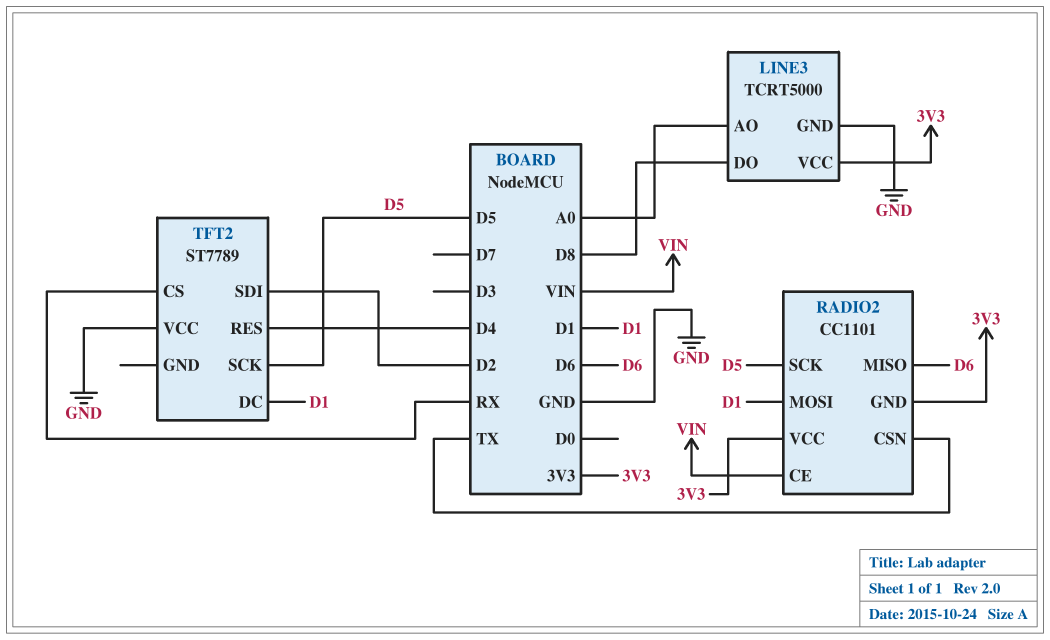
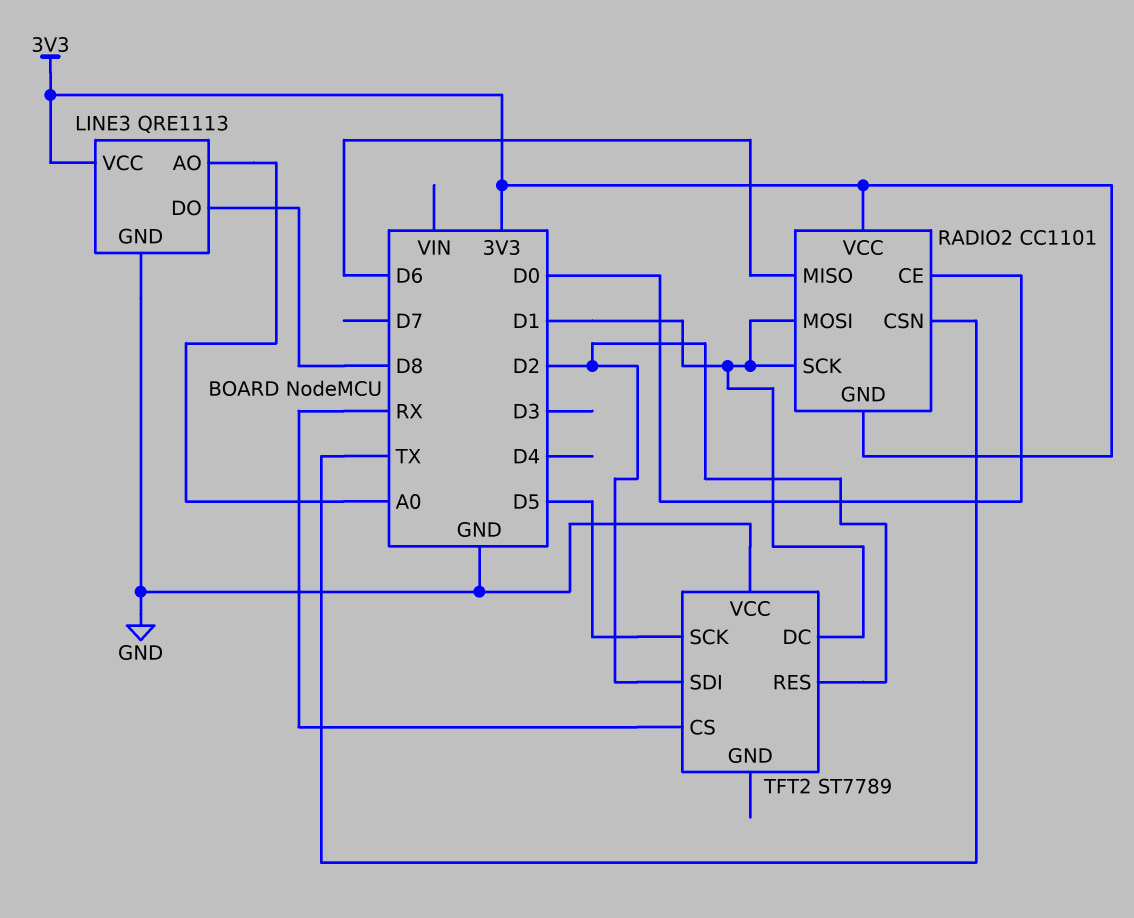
LINE3: TCRT5000 -> QRE1113
RADIO2 pin CE: VIN -> D0
RADIO2 pin SCK: D5 -> D1
TFT2 pin RES: D4 -> D2

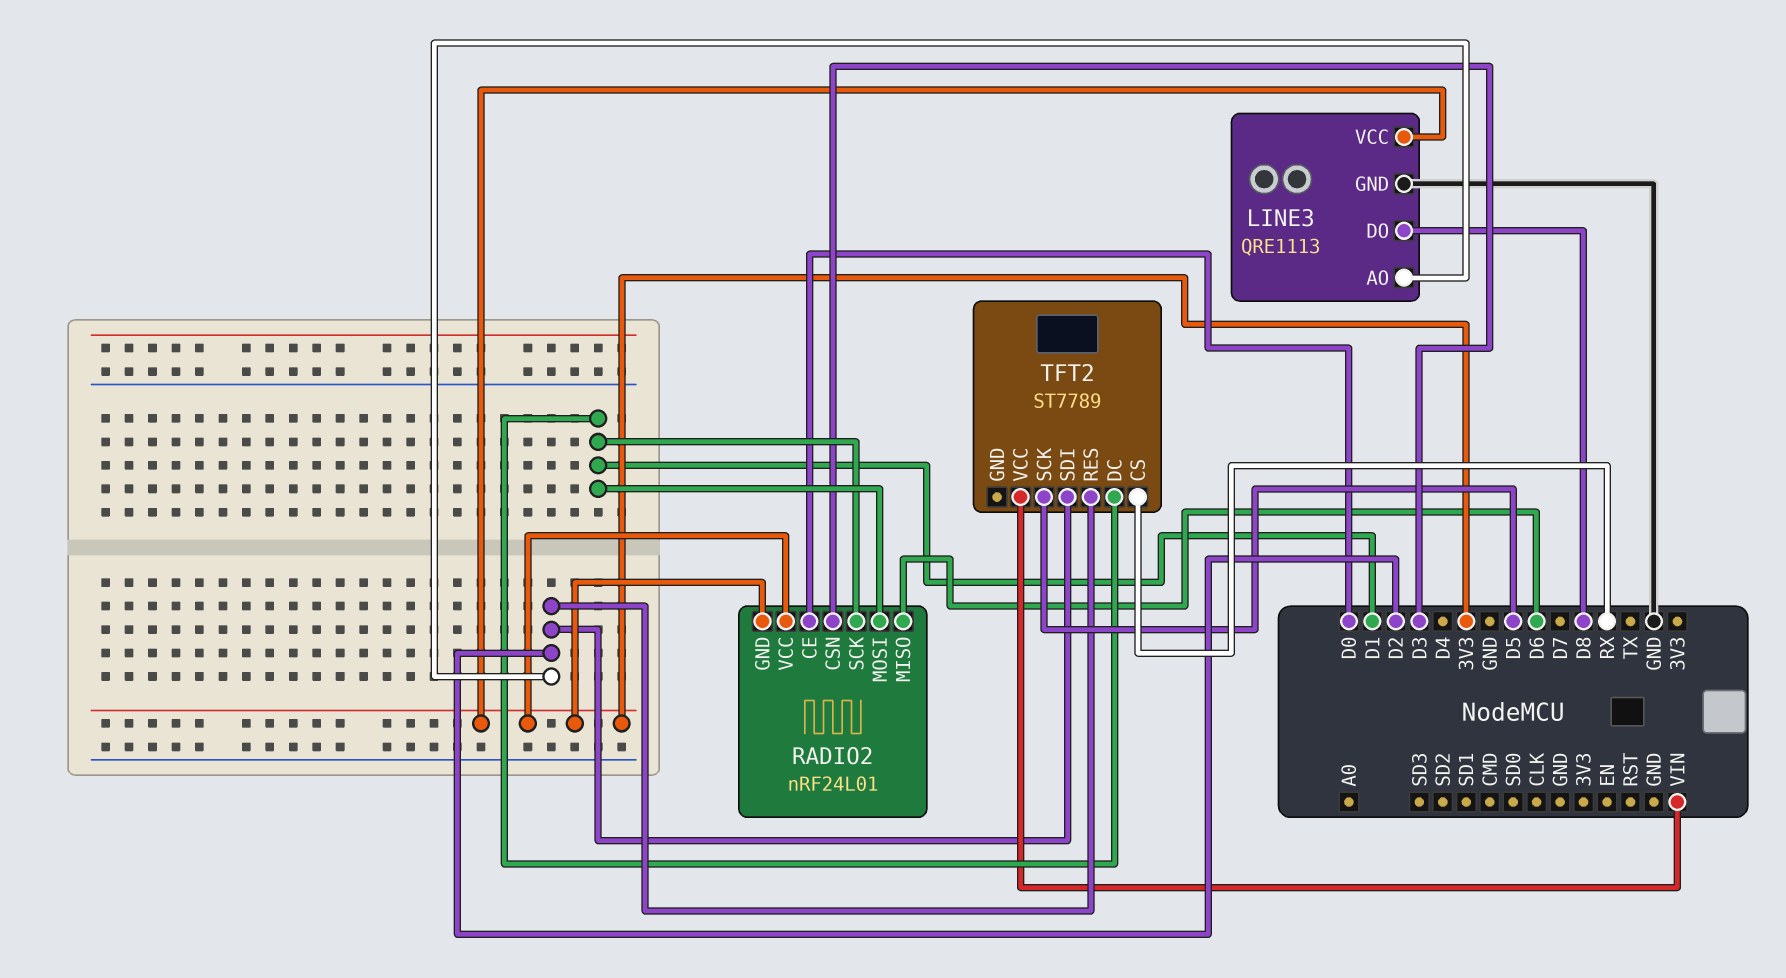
LINE3 pin AO: A0 -> D2
RADIO2: CC1101 -> nRF24L01
RADIO2 pin CSN: TX -> D3
TFT2 pin VCC: GND -> VIN

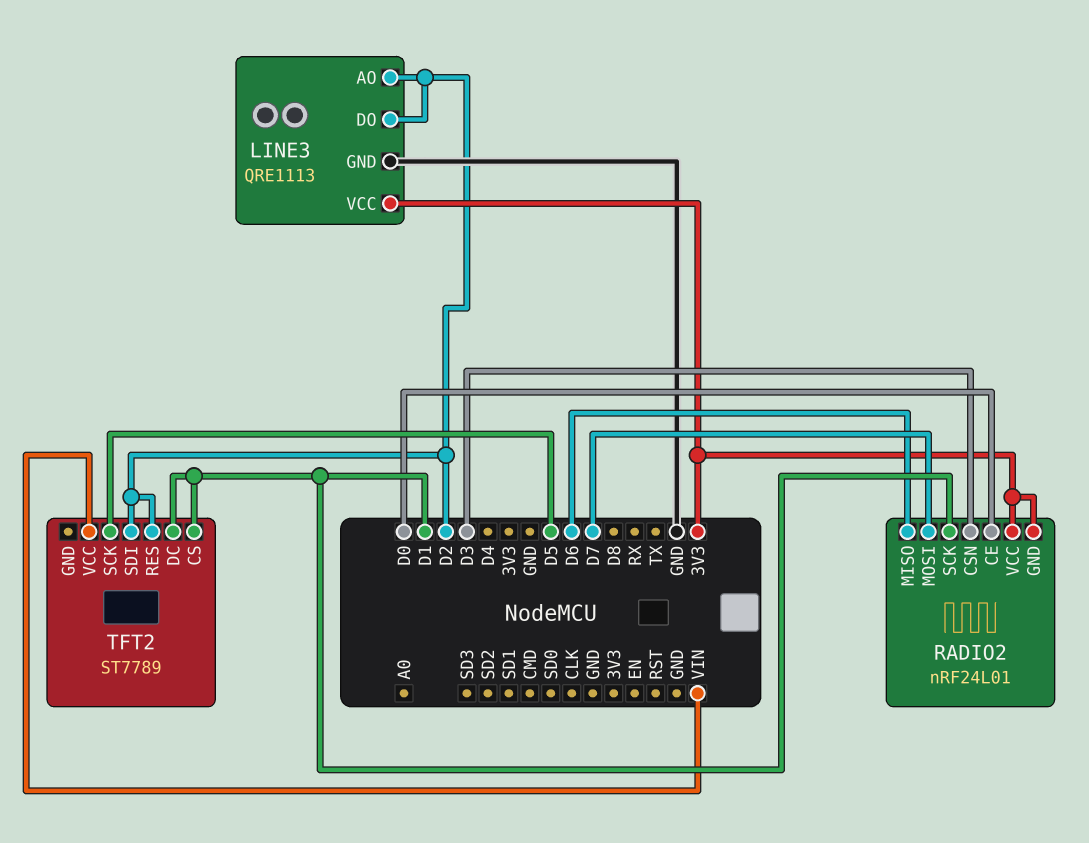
LINE3 pin DO: D8 -> D2
RADIO2 pin MOSI: D1 -> D7
TFT2 pin CS: RX -> D1

